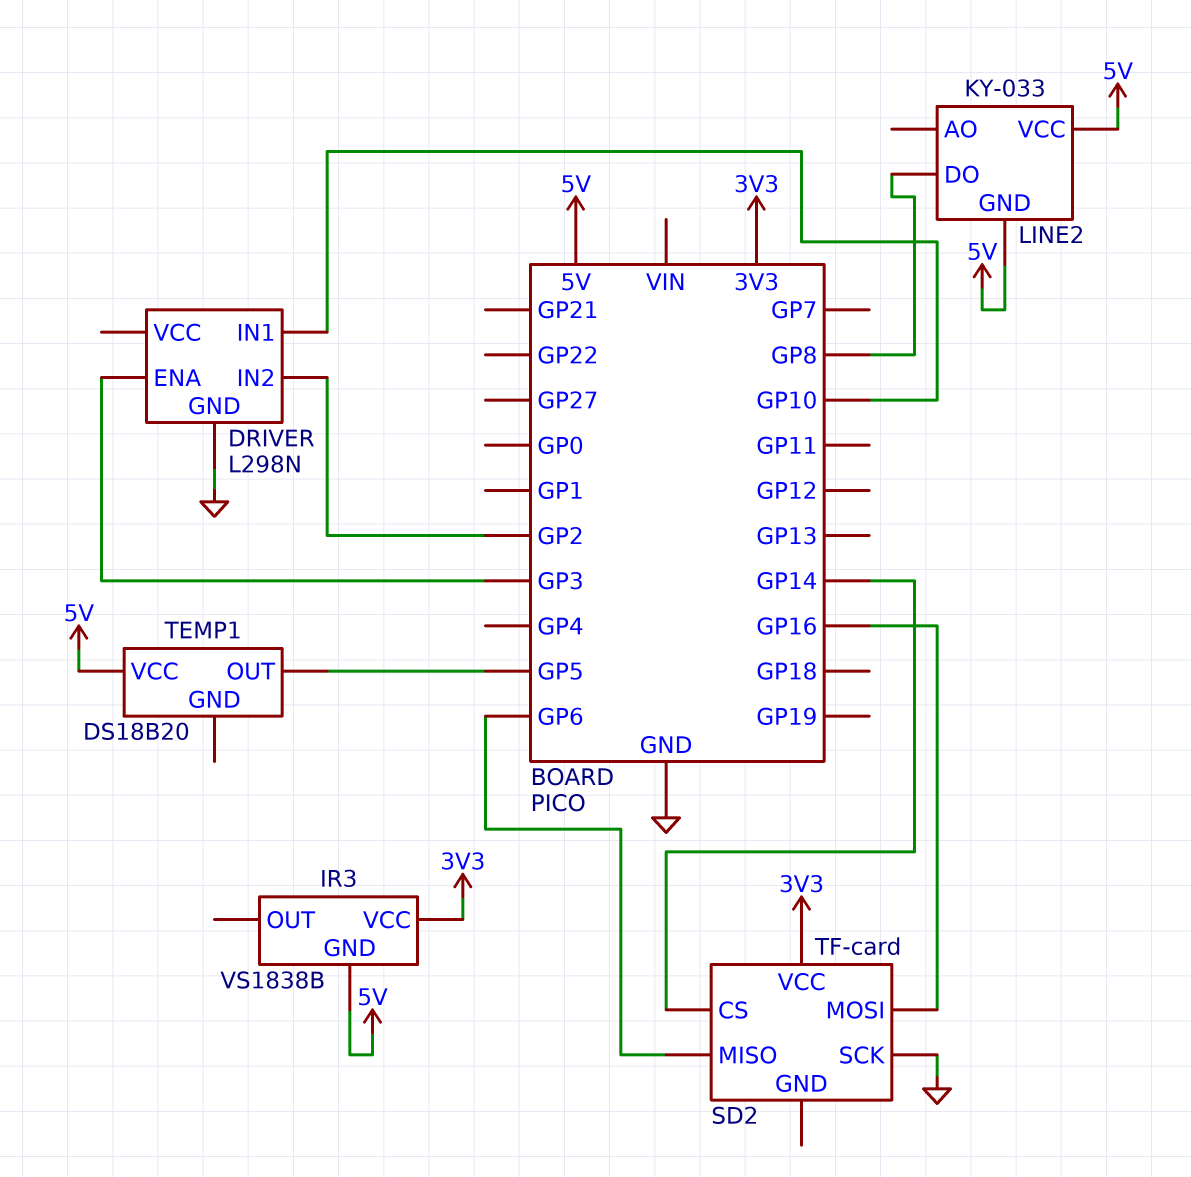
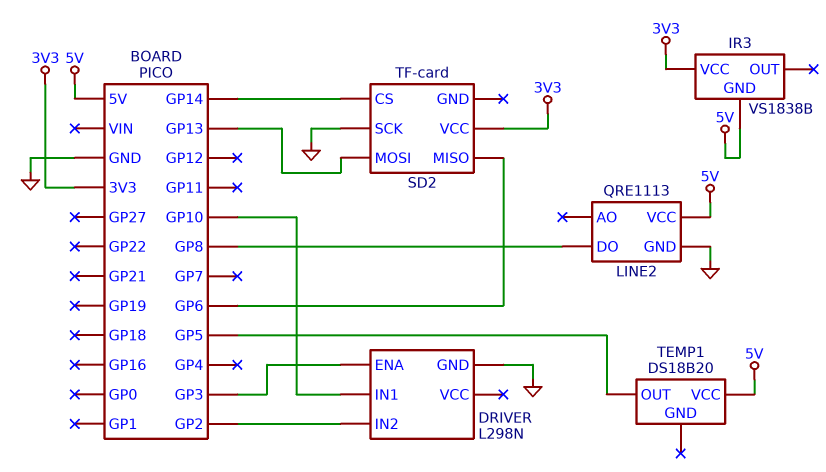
LINE2: KY-033 -> QRE1113
LINE2 pin GND: 5V -> GND
SD2 pin MOSI: GP16 -> GP13

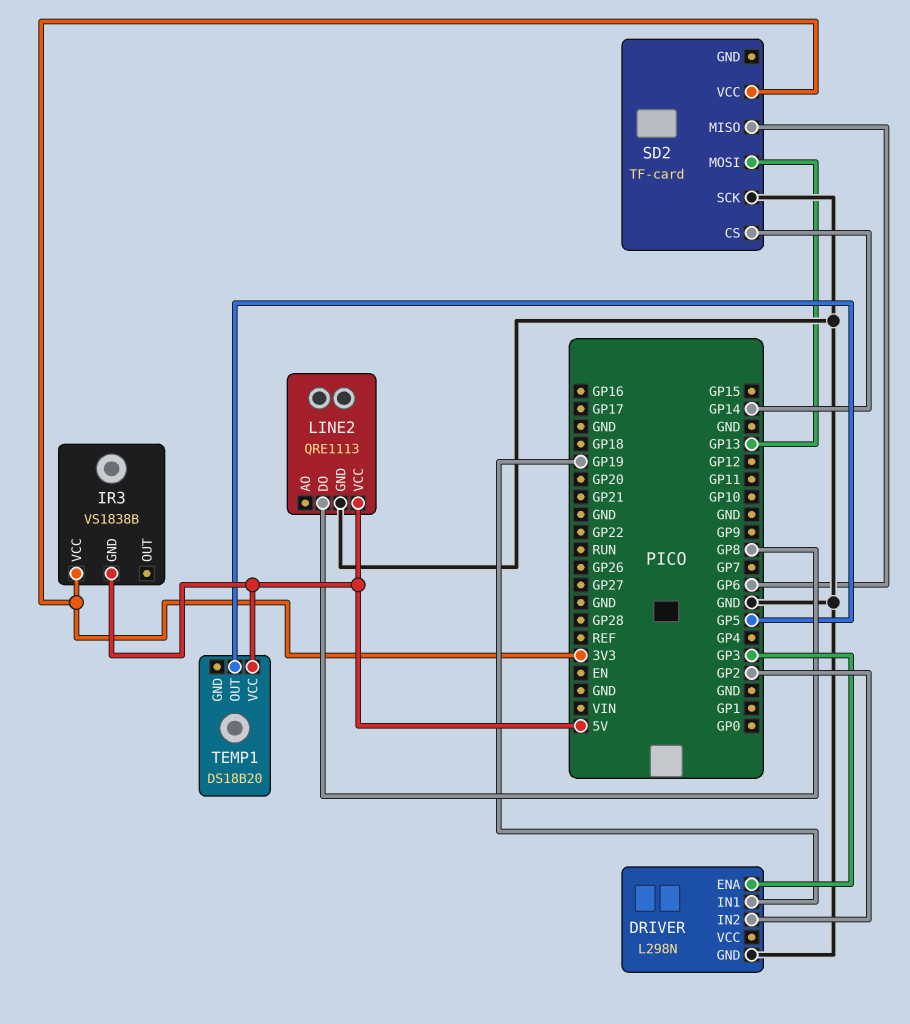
DRIVER pin IN1: GP10 -> GP19

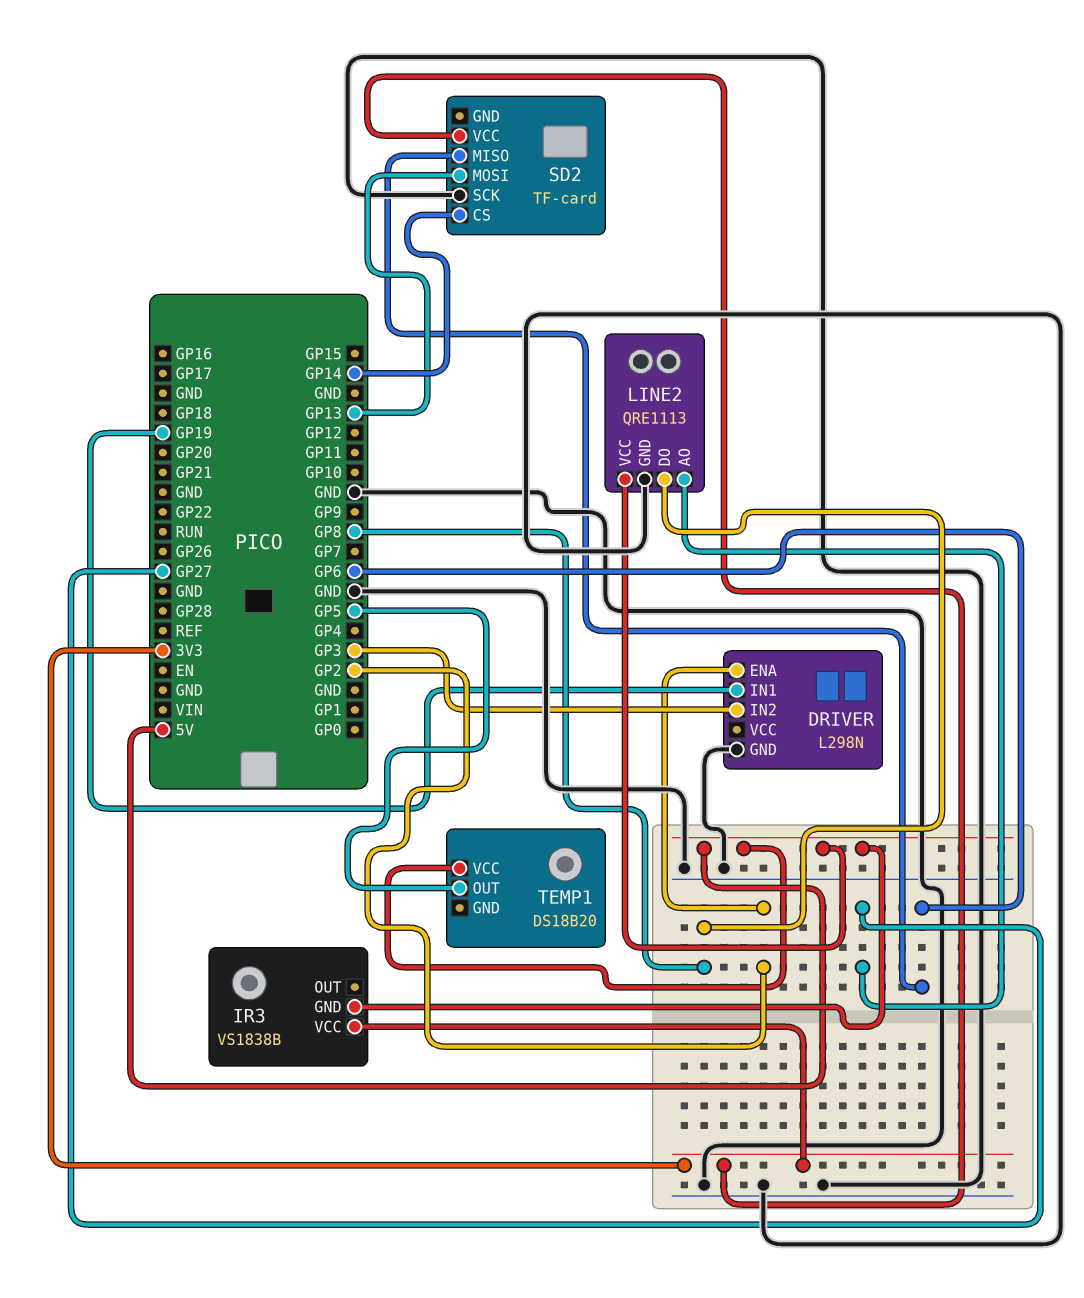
DRIVER pin ENA: GP3 -> GP2
DRIVER pin IN2: GP2 -> GP3
LINE2 pin AO: none -> GP27

